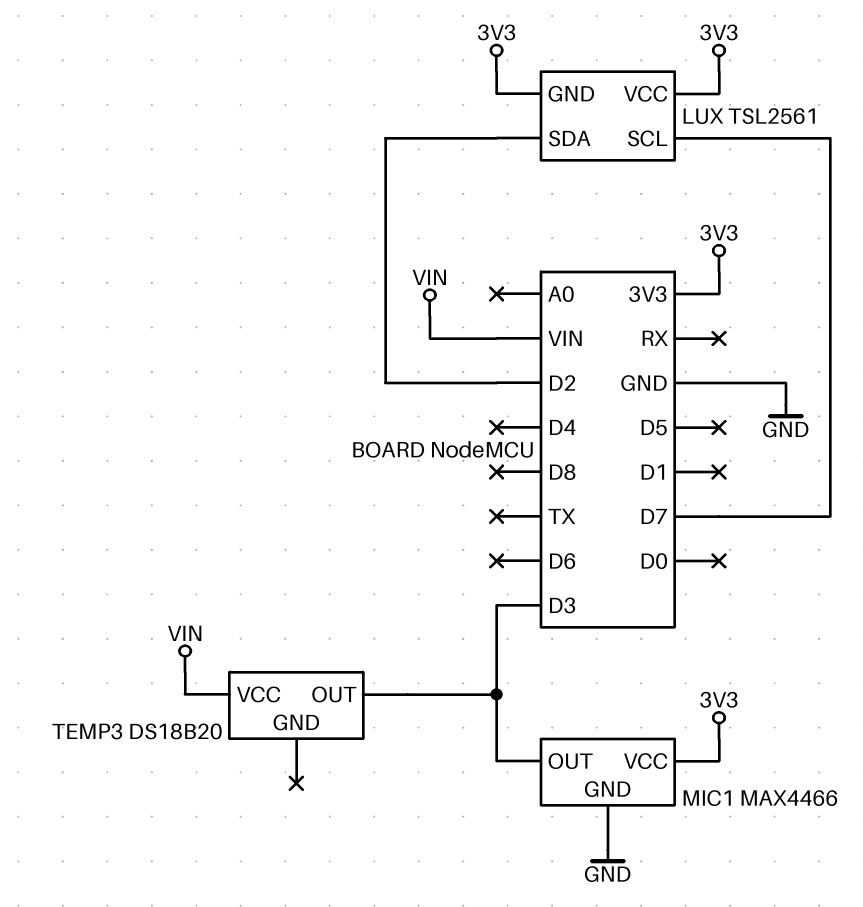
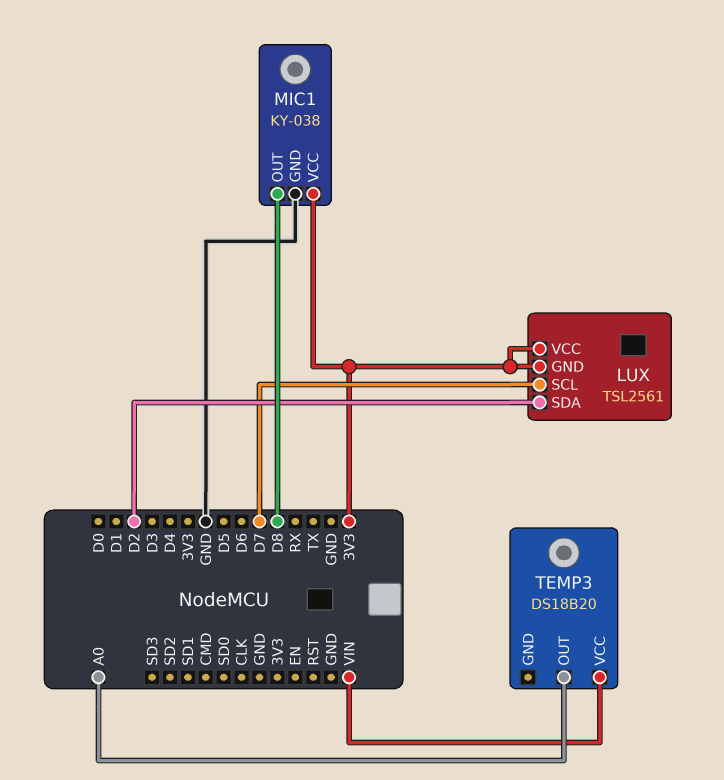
MIC1: MAX4466 -> KY-038
MIC1 pin OUT: D3 -> D8
TEMP3 pin OUT: D3 -> A0

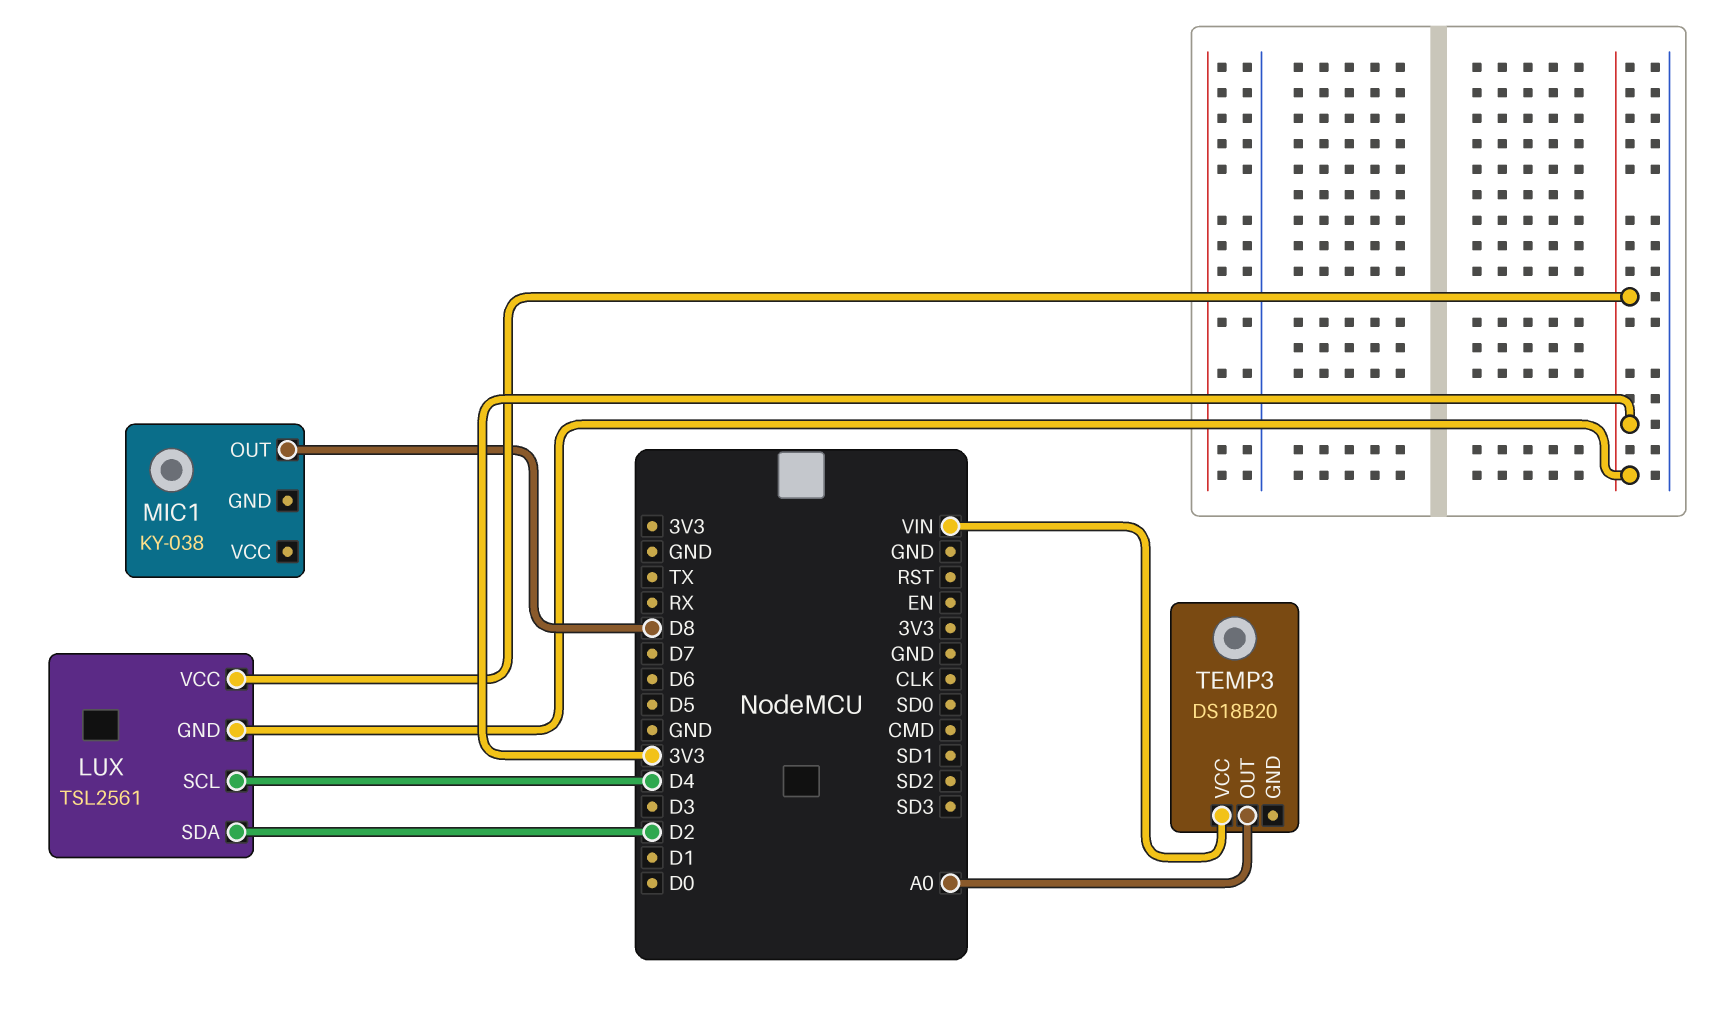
LUX pin SCL: D7 -> D4
MIC1 pin GND: GND -> none
MIC1 pin VCC: 3V3 -> none

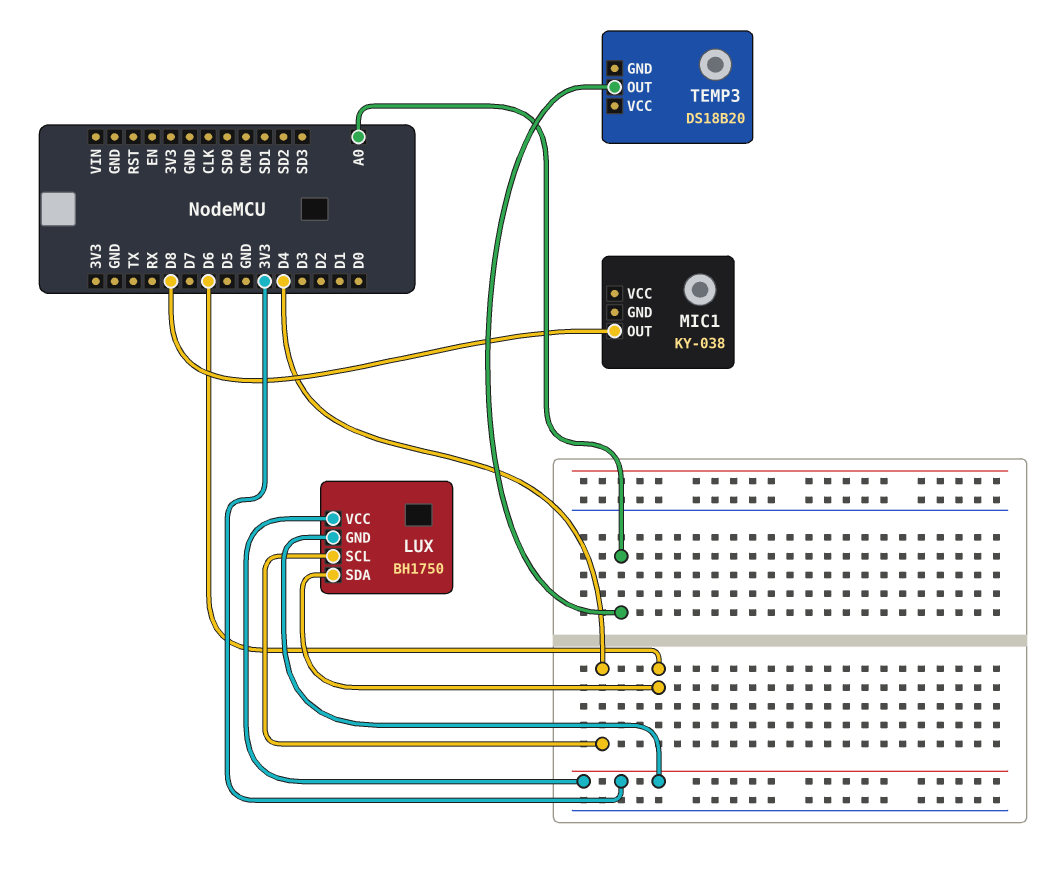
LUX: TSL2561 -> BH1750
LUX pin SDA: D2 -> D6
TEMP3 pin VCC: VIN -> none

